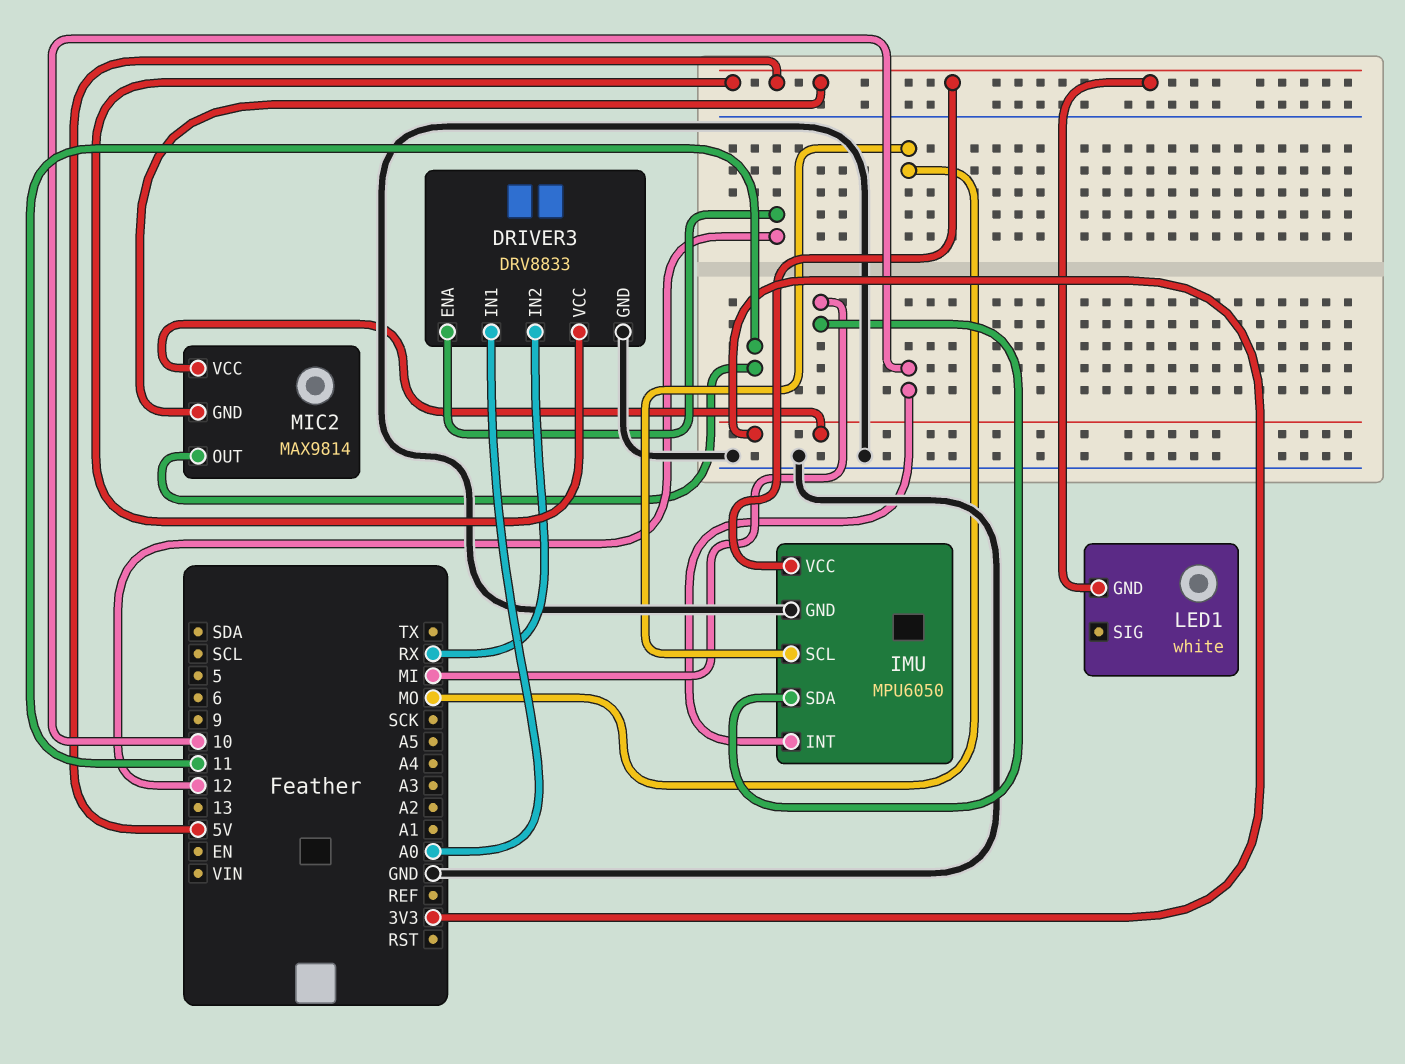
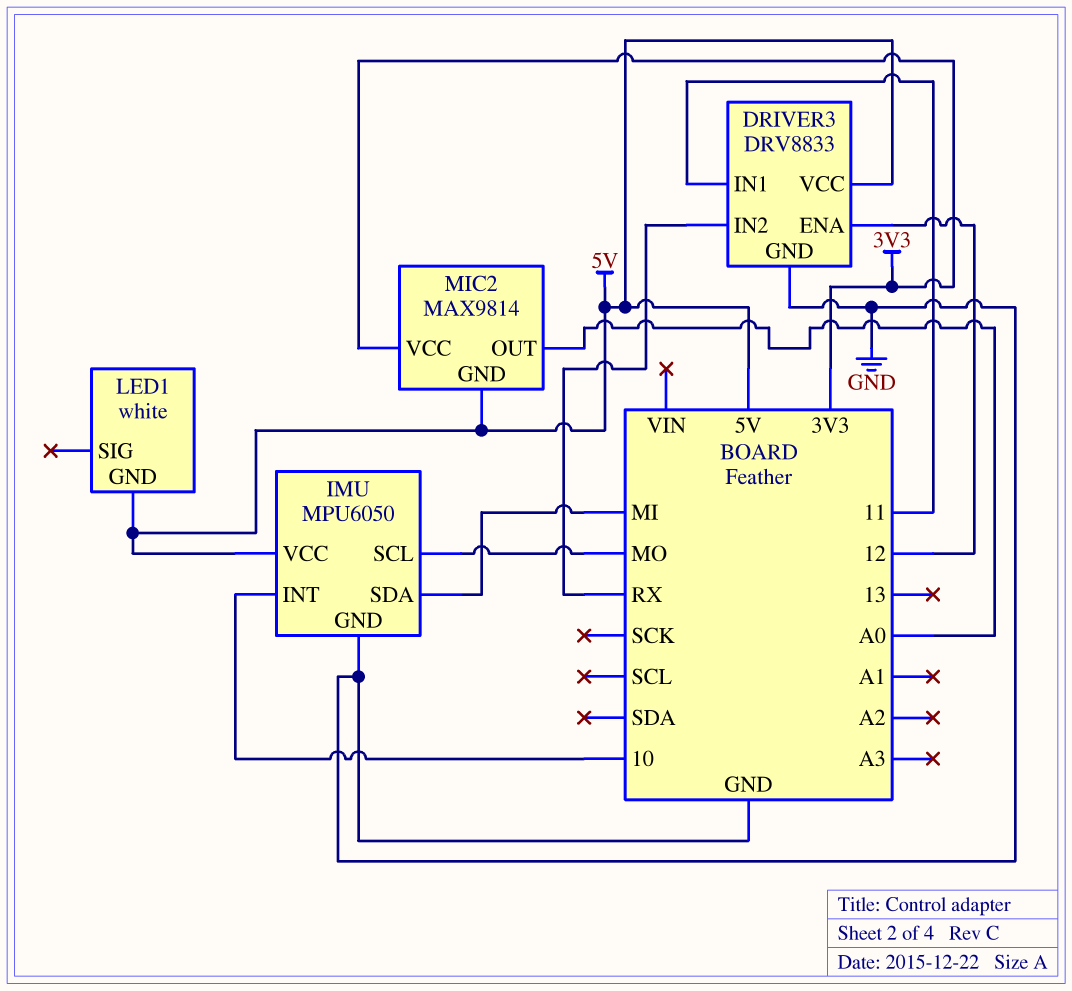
DRIVER3 pin IN1: A0 -> 11
MIC2 pin OUT: 11 -> A0

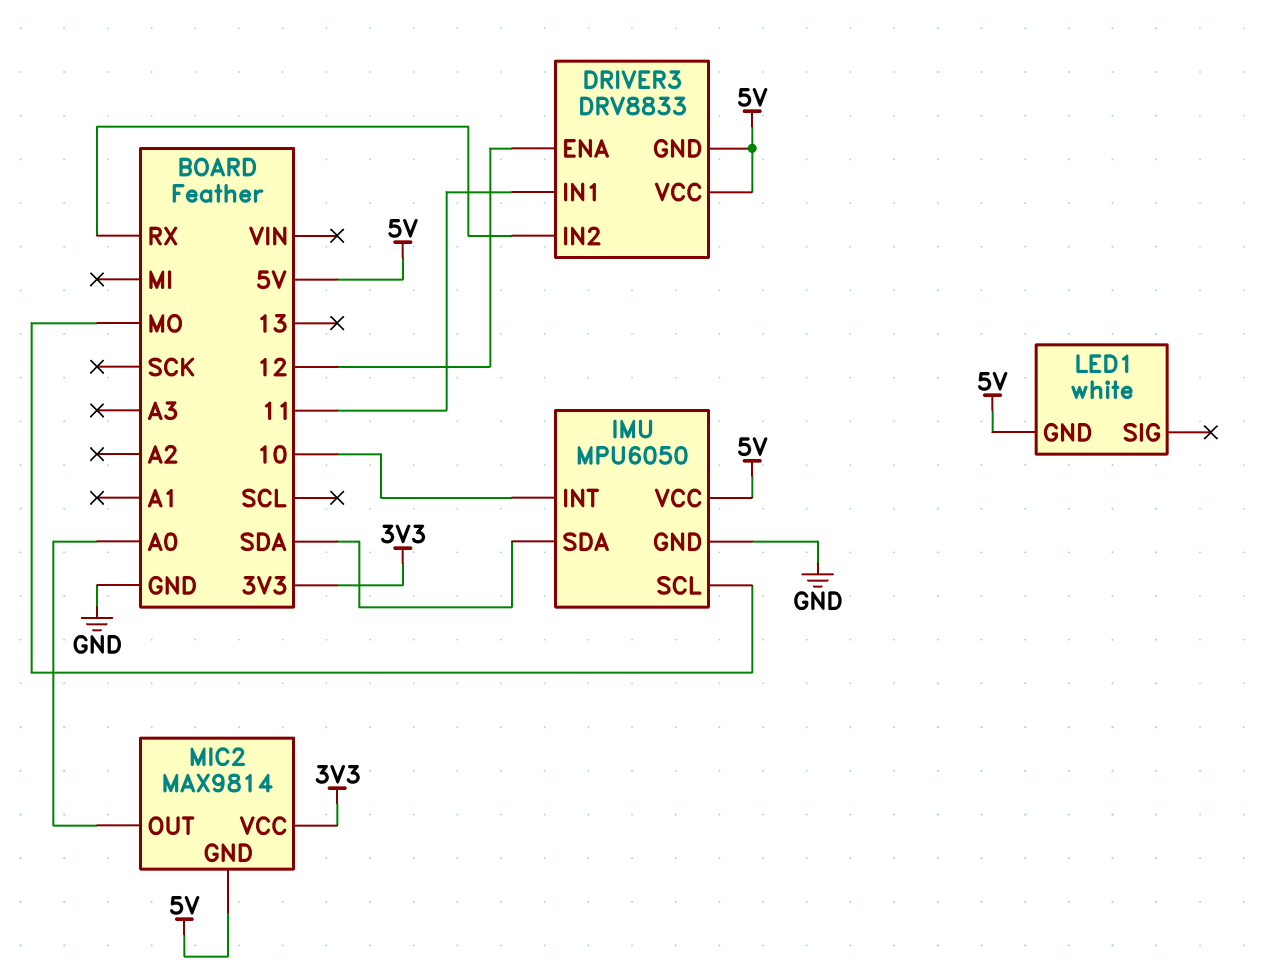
DRIVER3 pin GND: GND -> 5V
IMU pin SDA: MI -> SDA

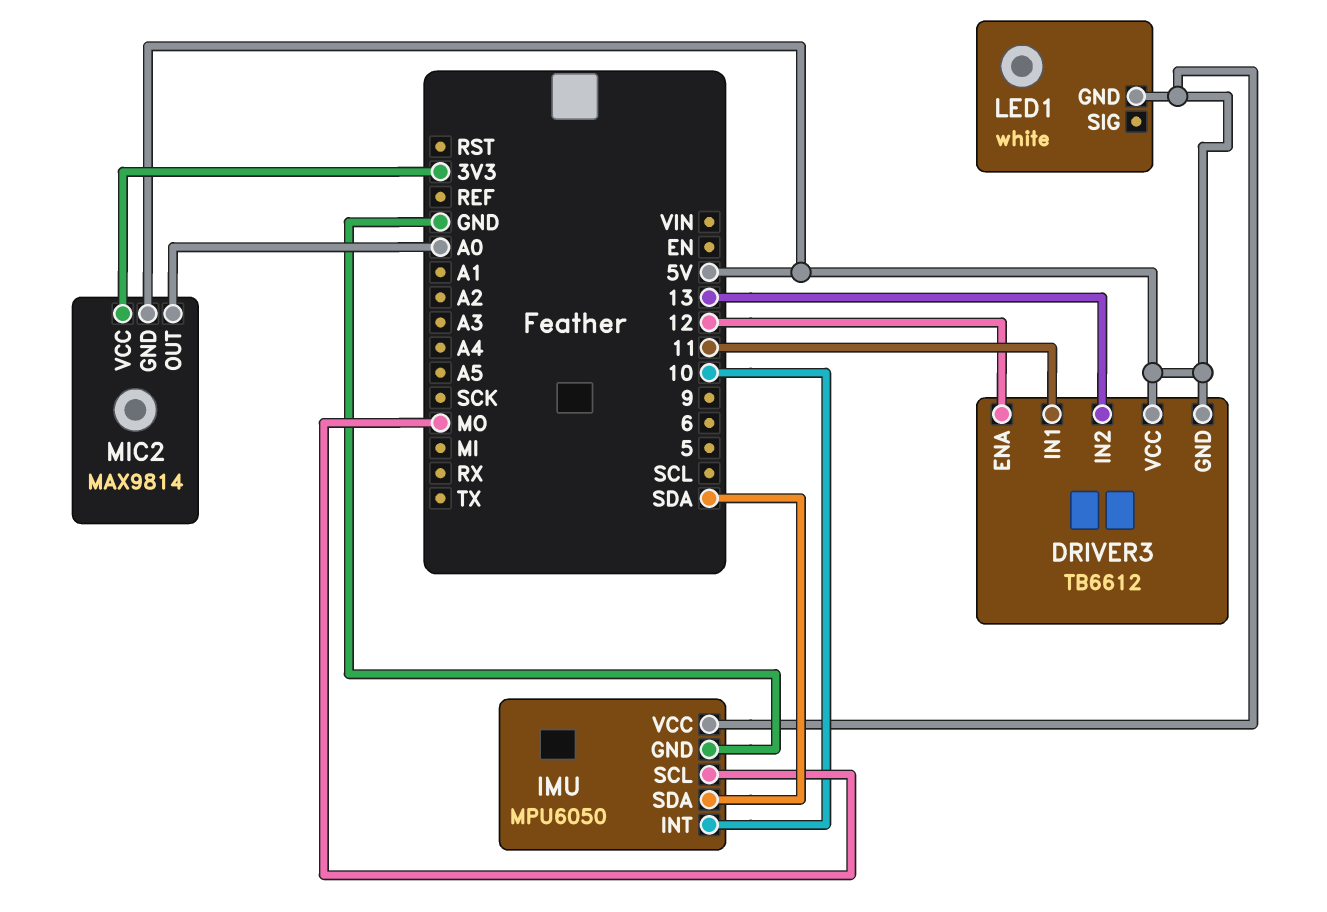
DRIVER3: DRV8833 -> TB6612
DRIVER3 pin IN2: RX -> 13

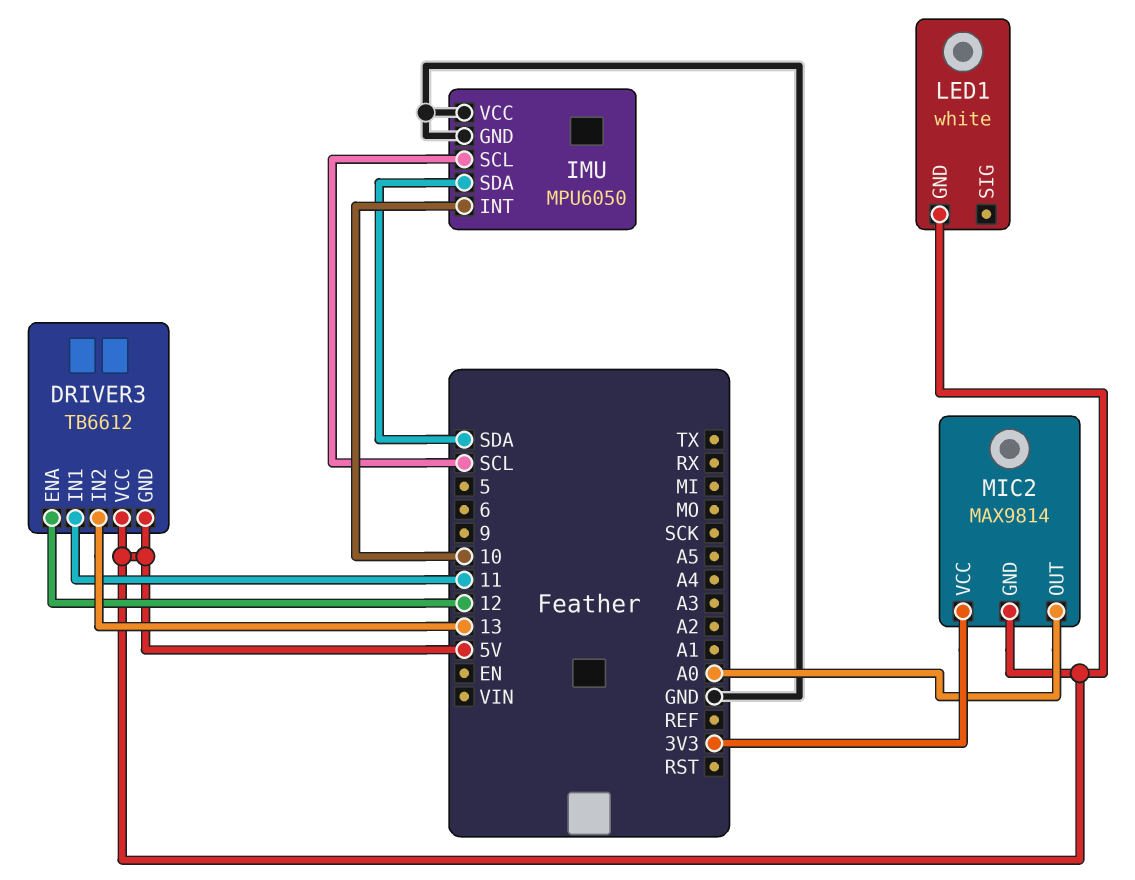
IMU pin SCL: MO -> SCL
IMU pin VCC: 5V -> GND

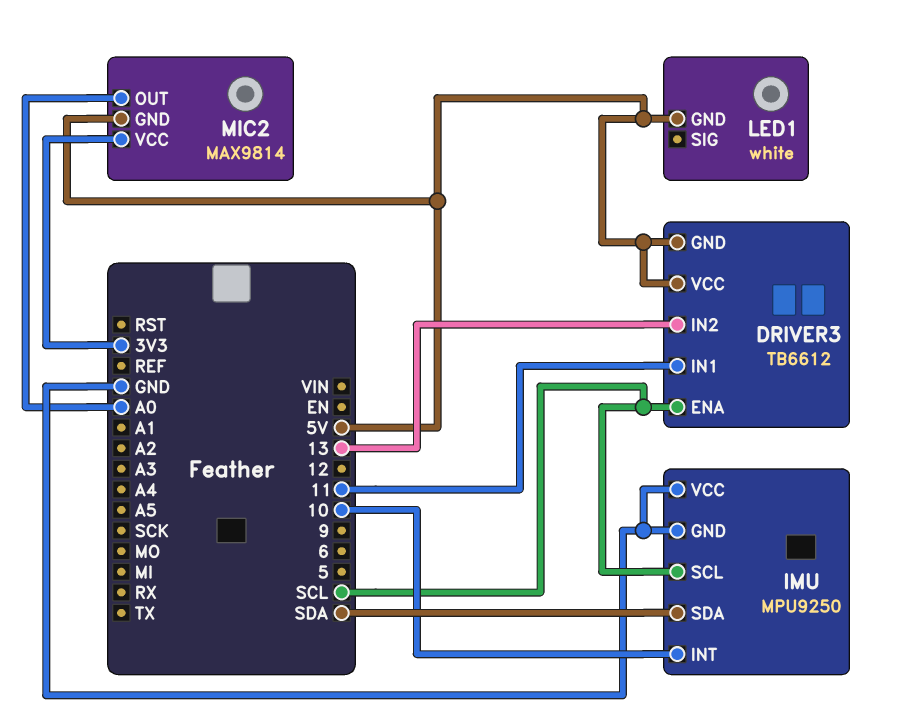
DRIVER3 pin ENA: 12 -> SCL
IMU: MPU6050 -> MPU9250

